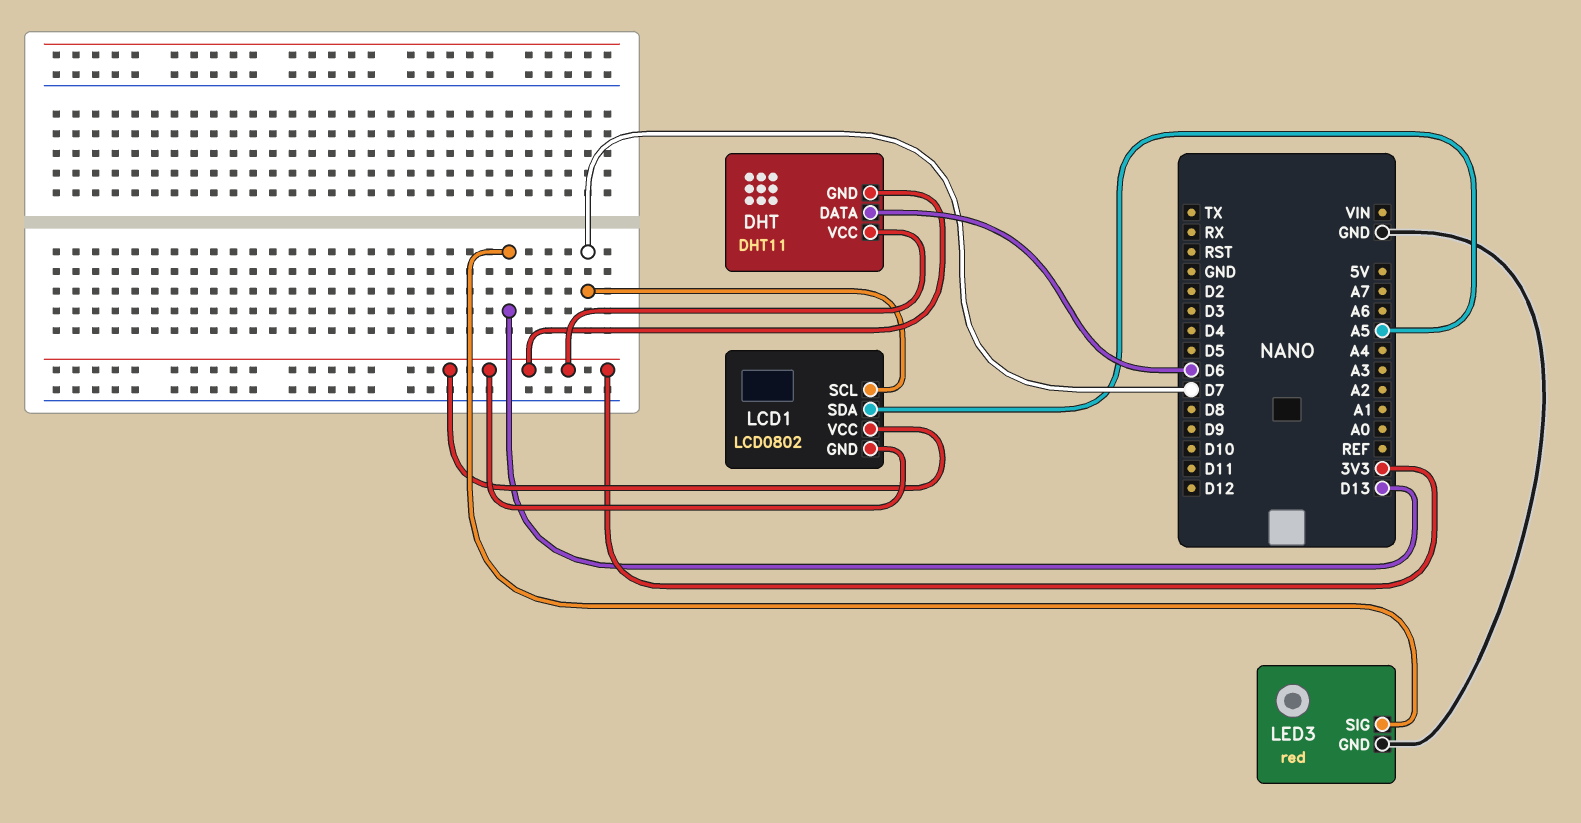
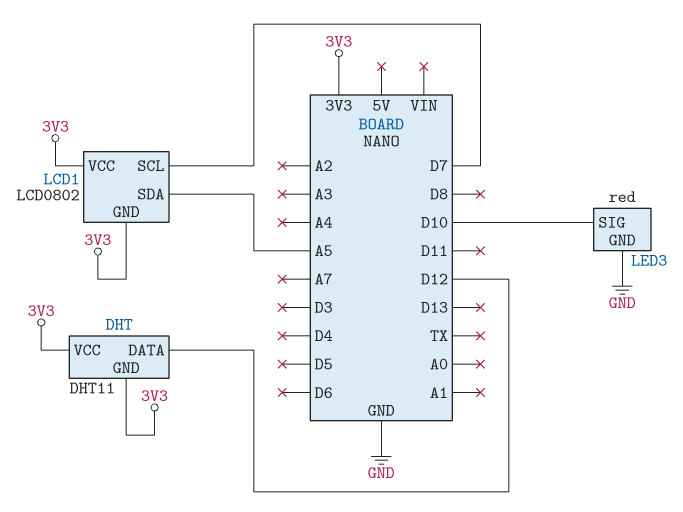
DHT pin DATA: D6 -> D12
LED3 pin SIG: D13 -> D10

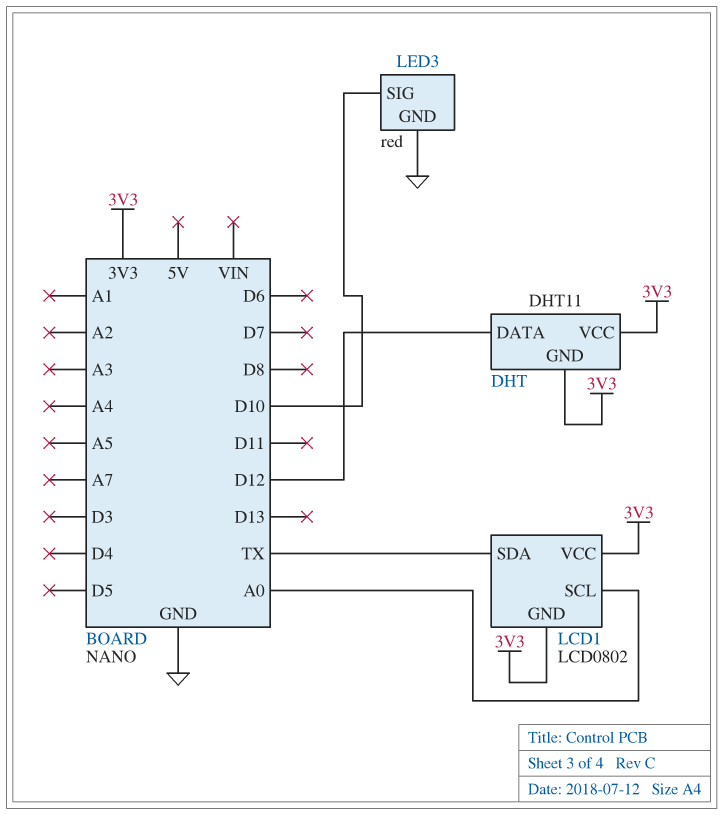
LCD1 pin SCL: D7 -> A0
LCD1 pin SDA: A5 -> TX

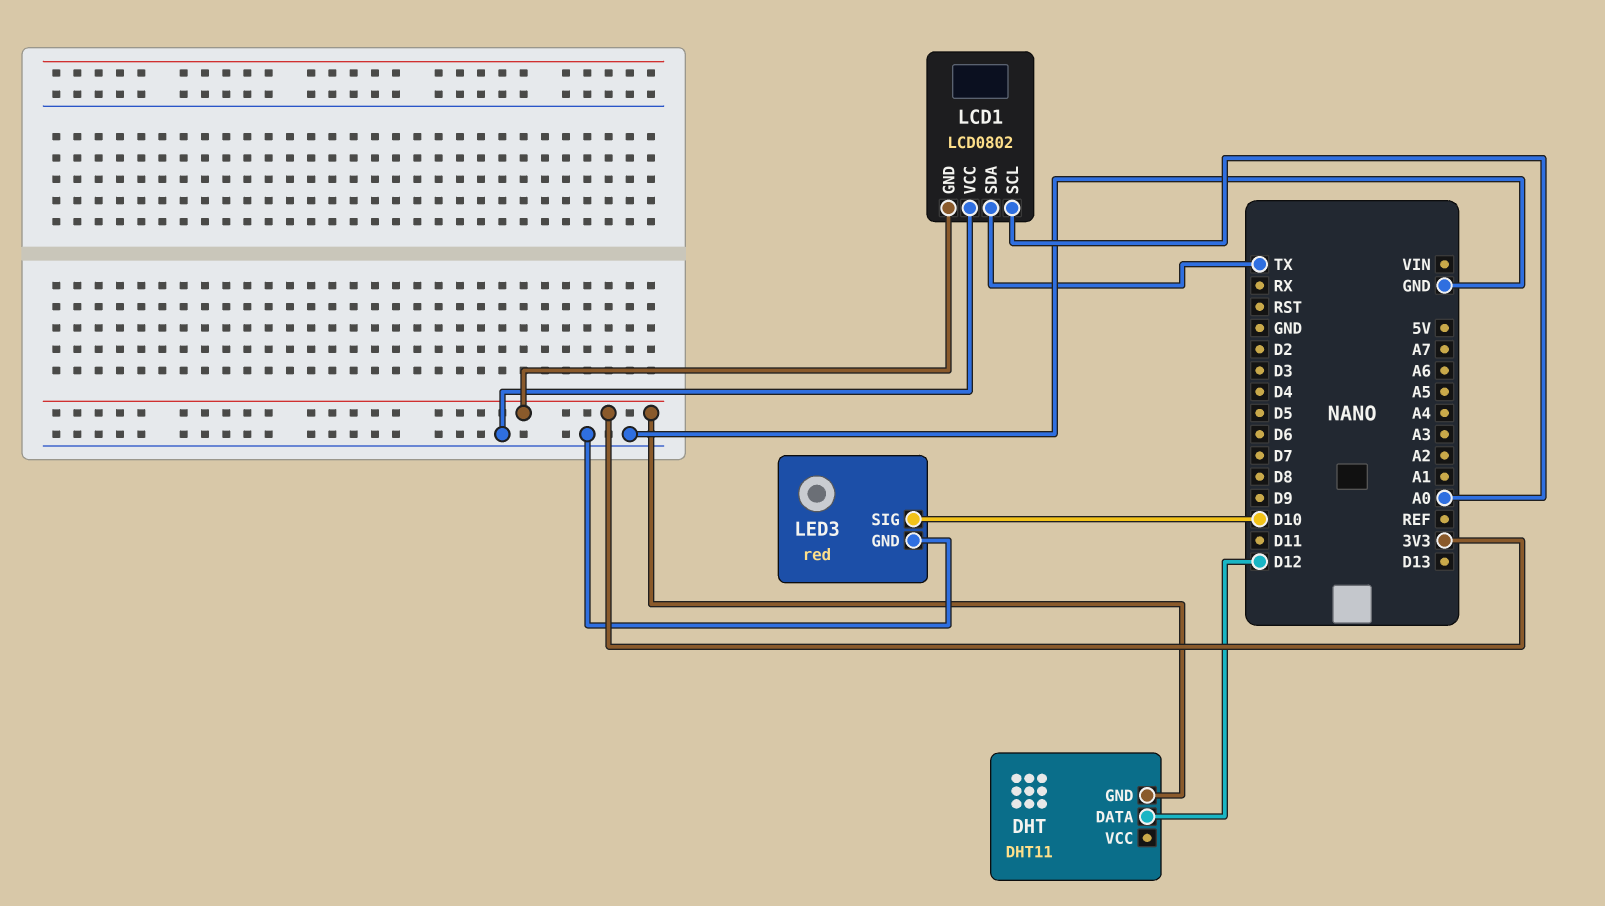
DHT pin VCC: 3V3 -> none
LCD1 pin VCC: 3V3 -> GND

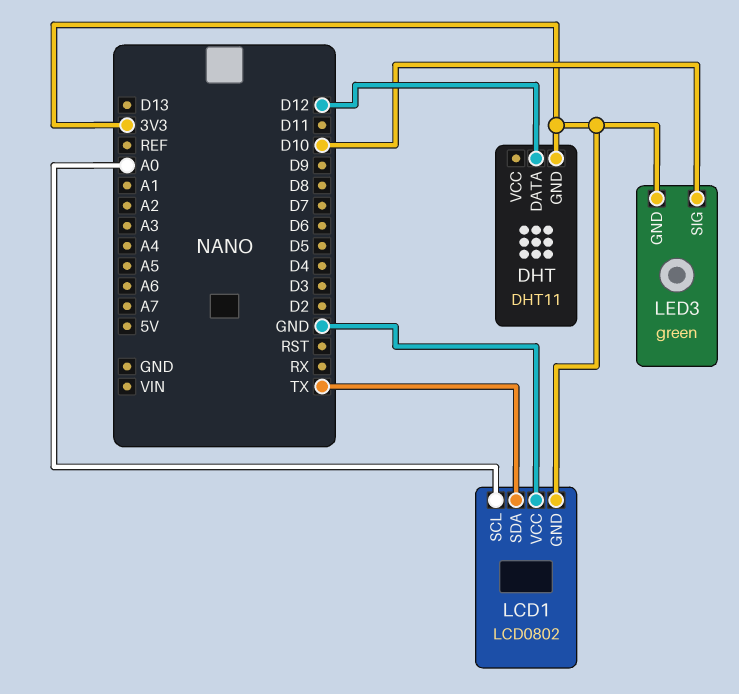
LED3: red -> green
LED3 pin GND: GND -> 3V3

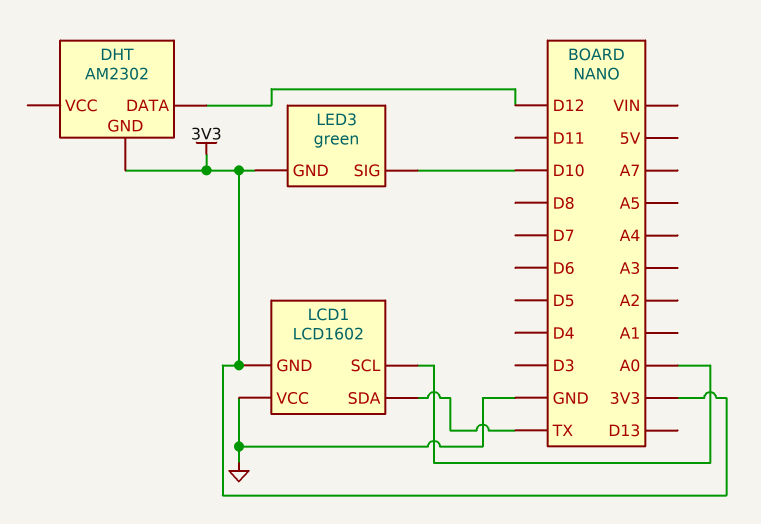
DHT: DHT11 -> AM2302
LCD1: LCD0802 -> LCD1602

